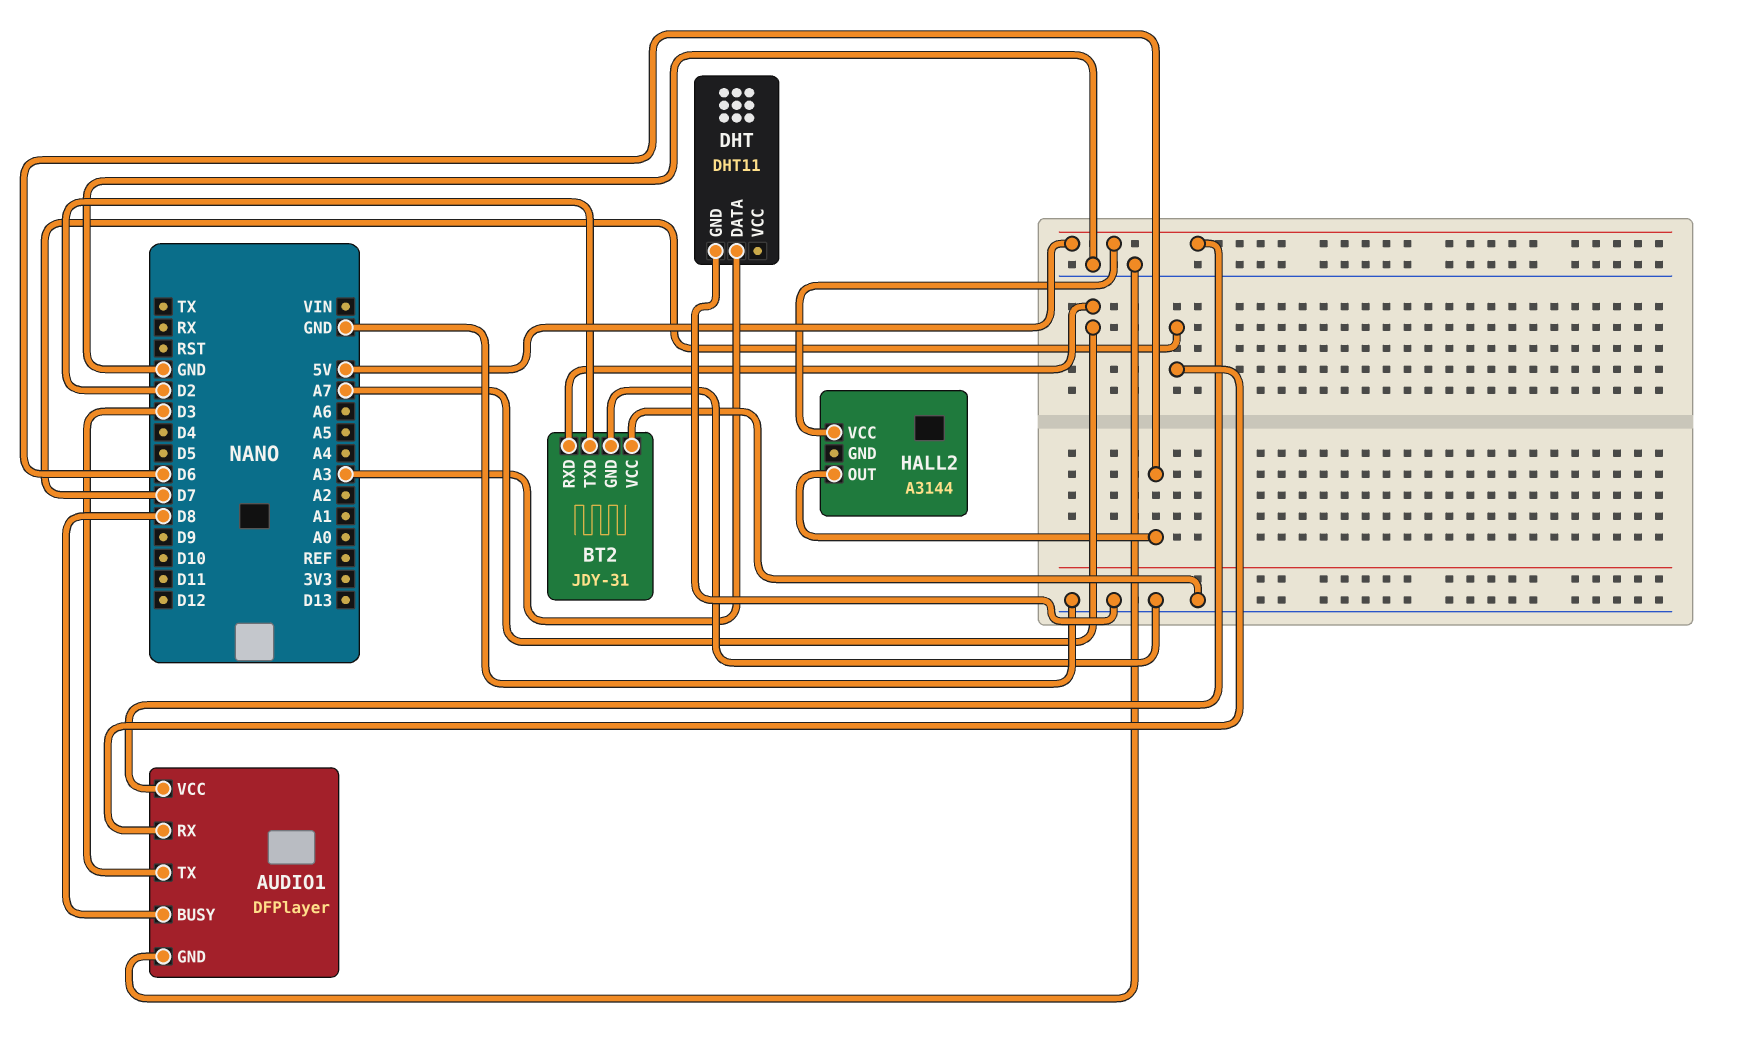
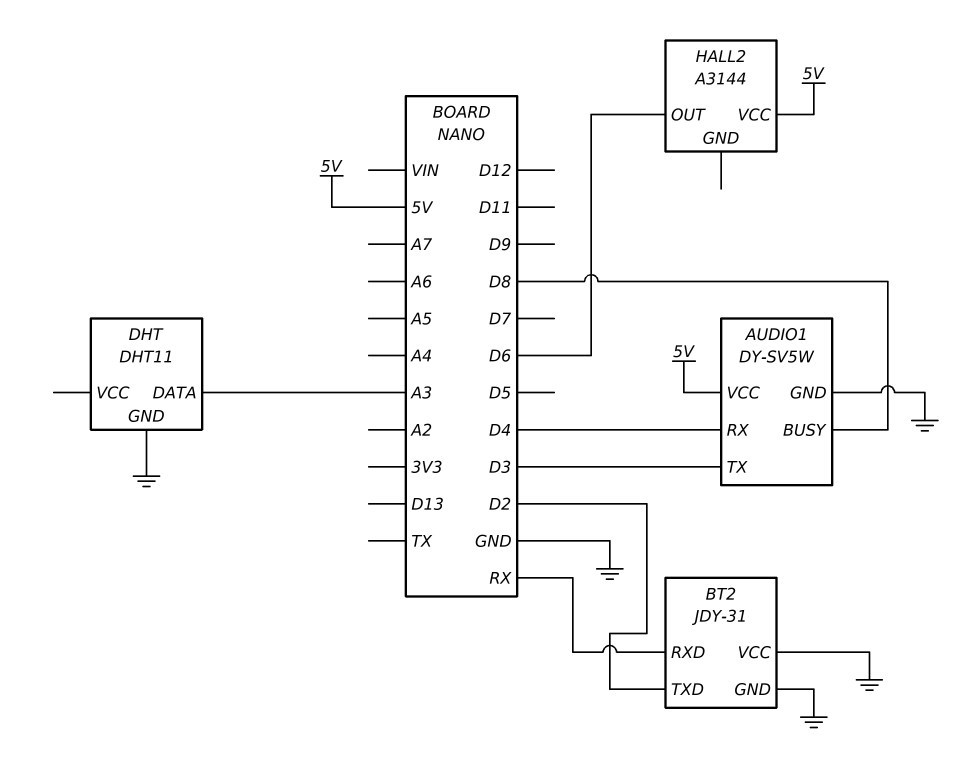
AUDIO1: DFPlayer -> DY-SV5W
AUDIO1 pin RX: D7 -> D4
BT2 pin RXD: A7 -> RX

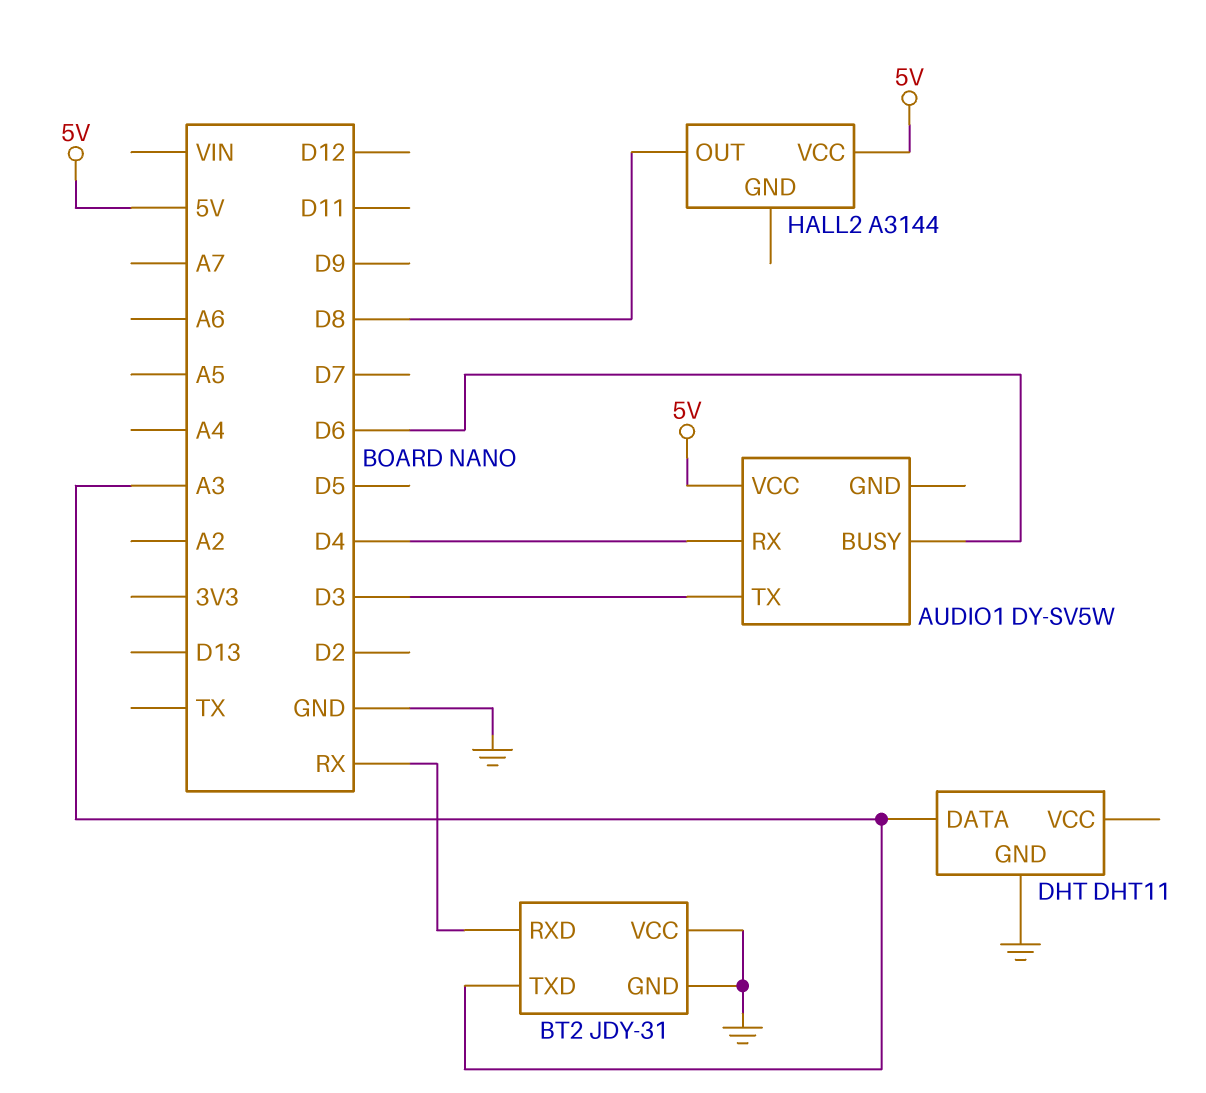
AUDIO1 pin BUSY: D8 -> D6
AUDIO1 pin GND: GND -> none
BT2 pin TXD: D2 -> A3
HALL2 pin OUT: D6 -> D8

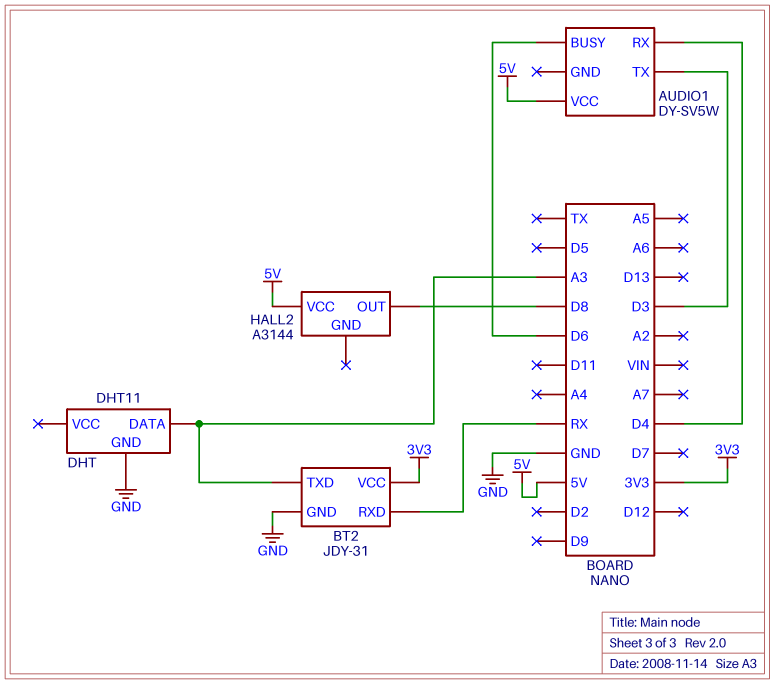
BT2 pin VCC: GND -> 3V3

